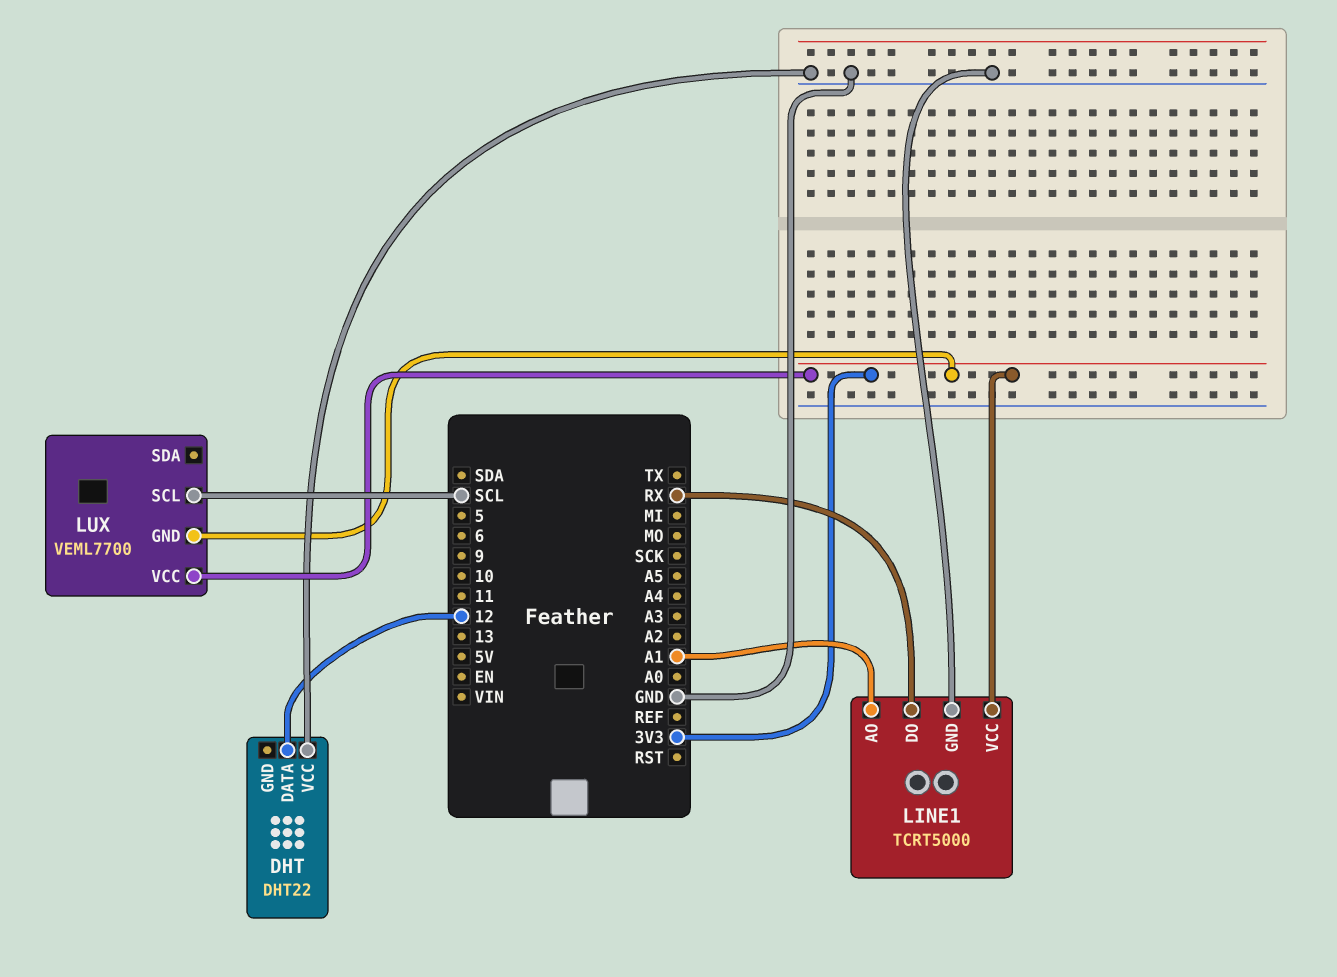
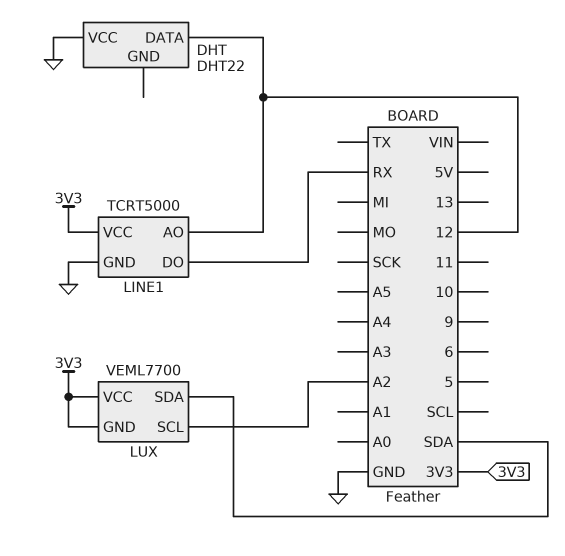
LINE1 pin AO: A1 -> 12
LUX pin SCL: SCL -> A2
LUX pin SDA: none -> SDA

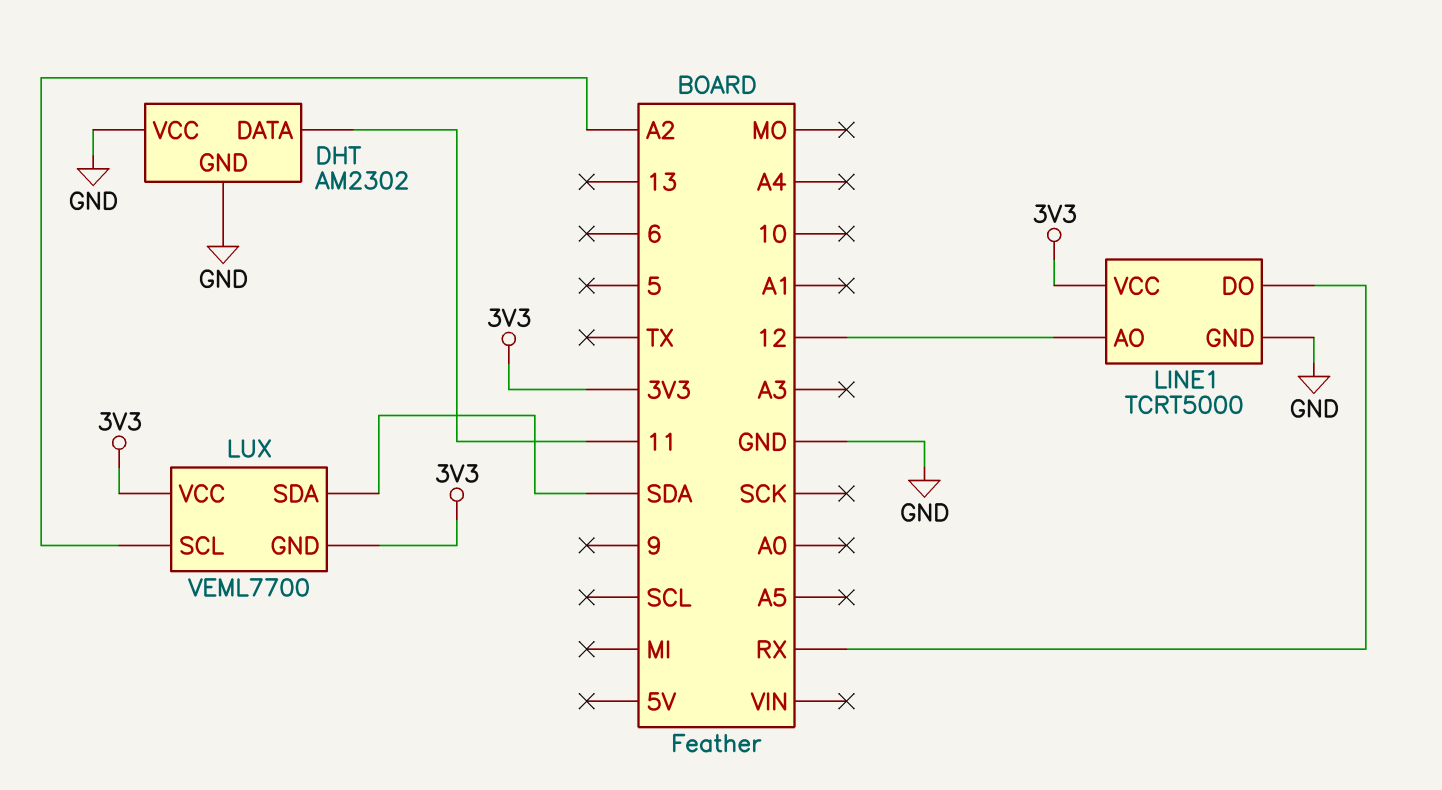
DHT: DHT22 -> AM2302
DHT pin DATA: 12 -> 11
DHT pin GND: none -> GND

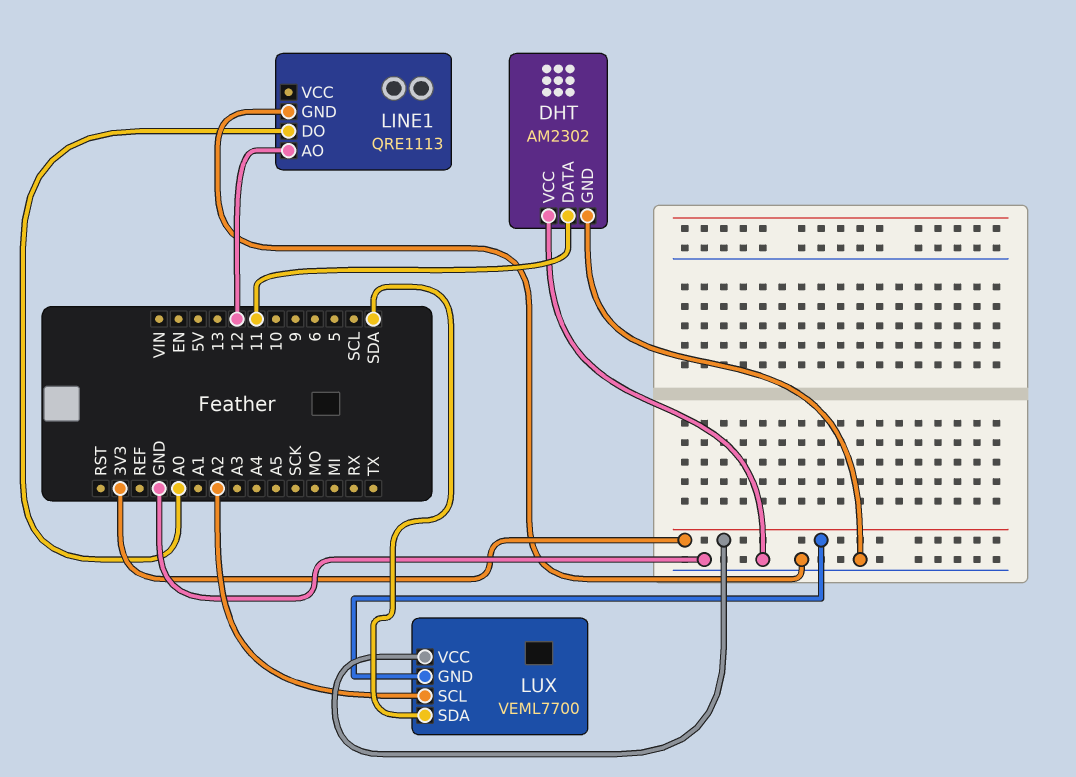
LINE1: TCRT5000 -> QRE1113
LINE1 pin DO: RX -> A0
LINE1 pin VCC: 3V3 -> none

